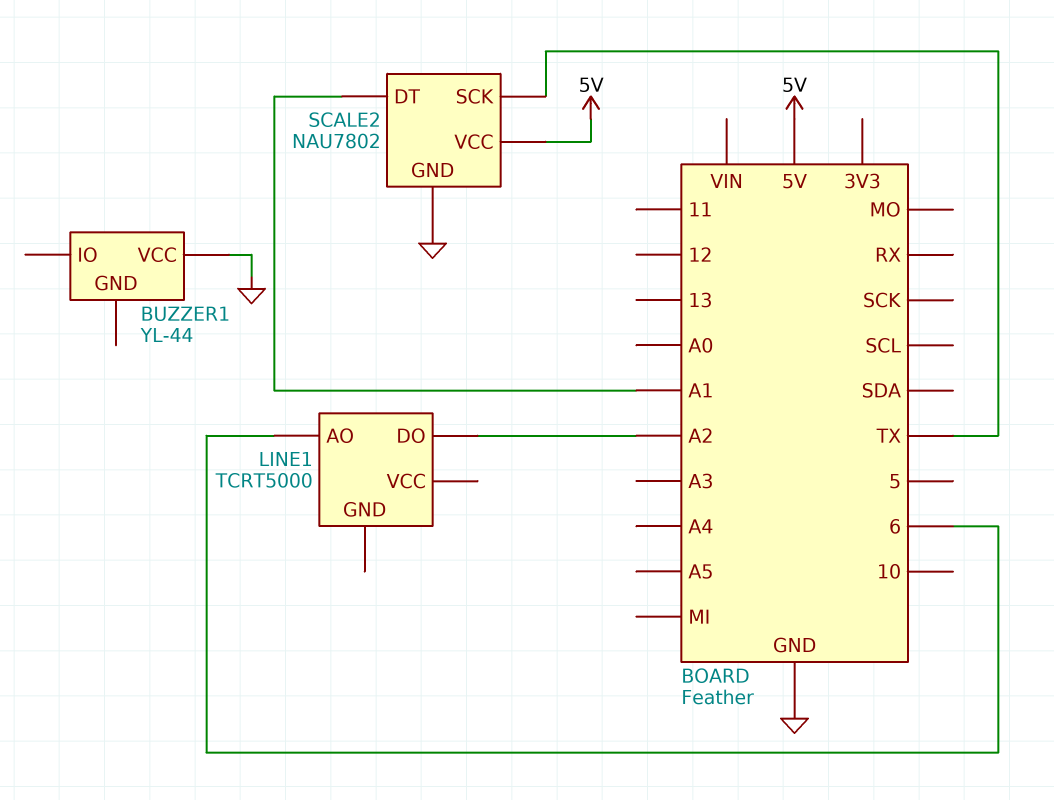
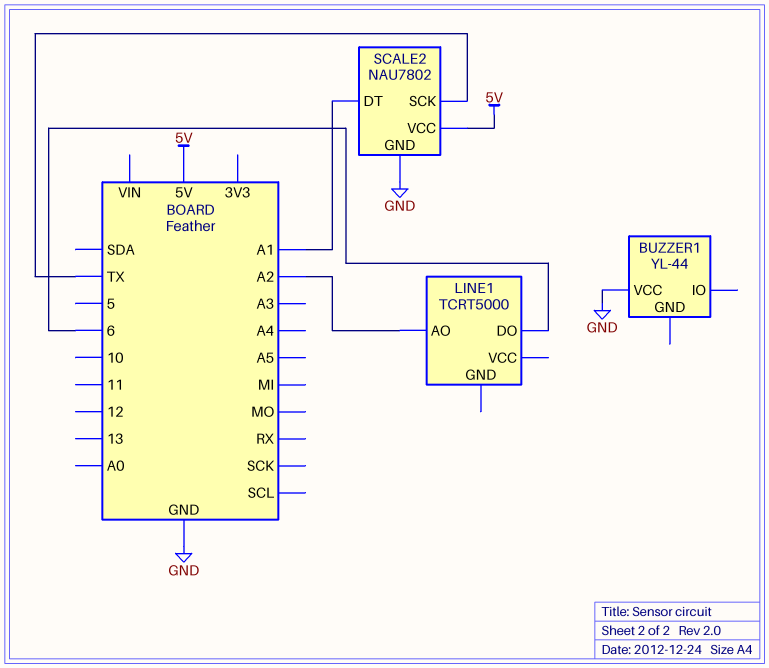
LINE1 pin AO: 6 -> A2
LINE1 pin DO: A2 -> 6

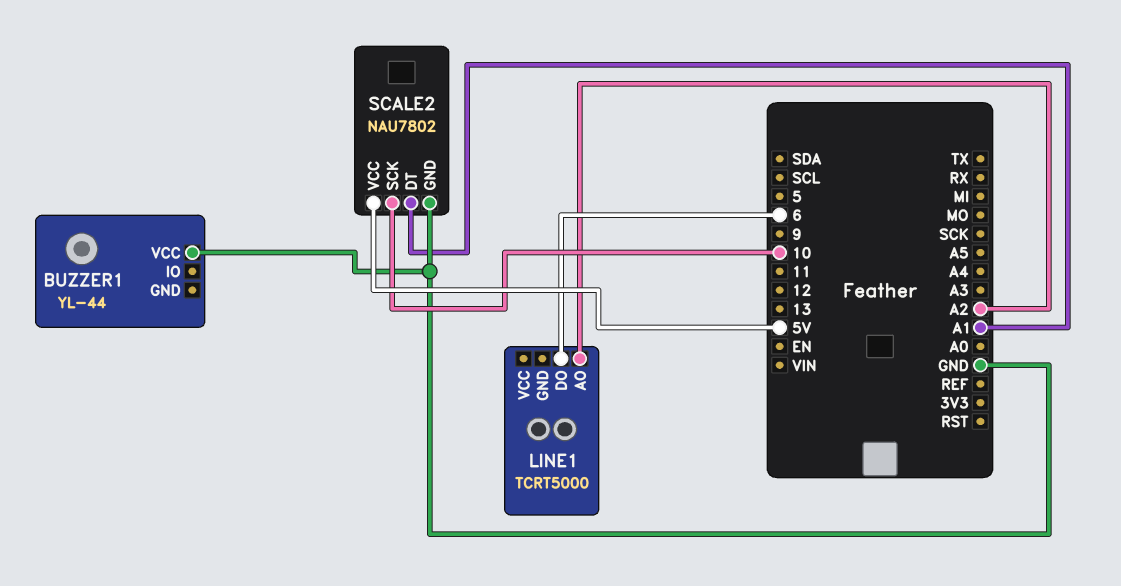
SCALE2 pin SCK: TX -> 10

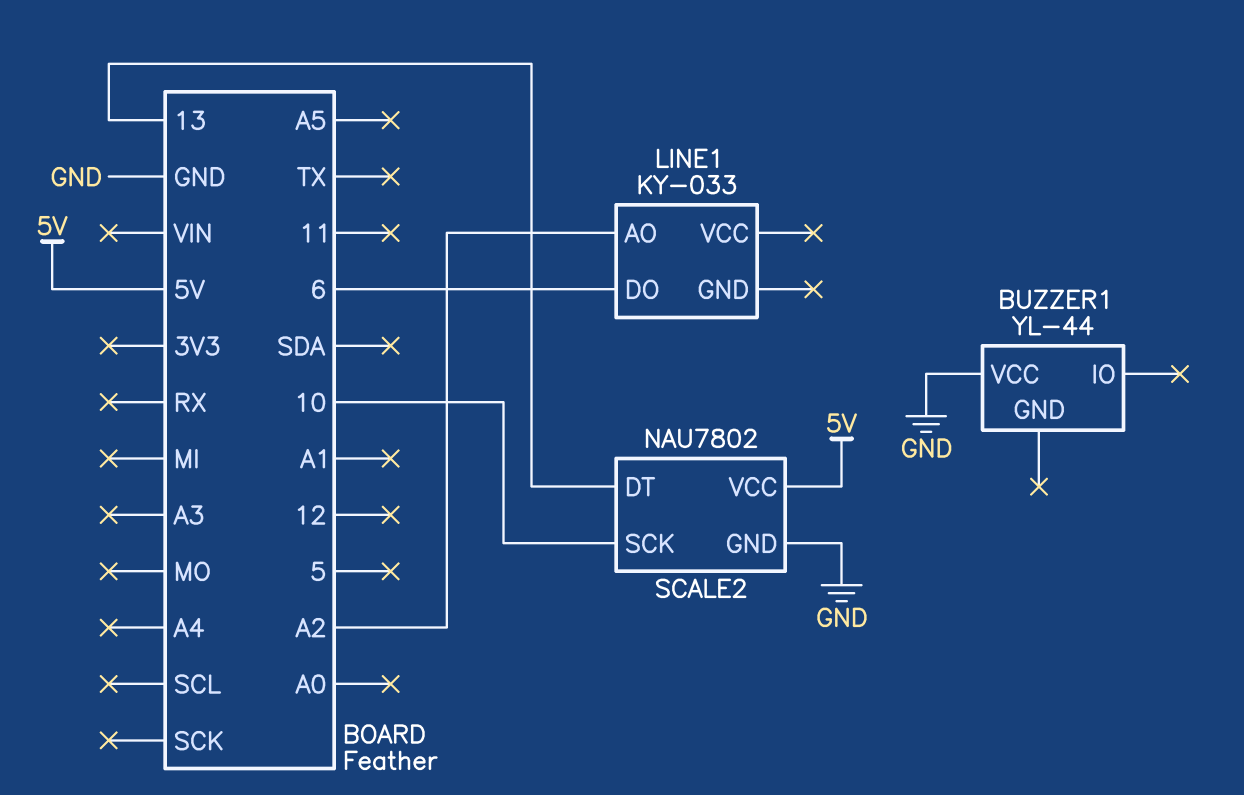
LINE1: TCRT5000 -> KY-033
SCALE2 pin DT: A1 -> 13

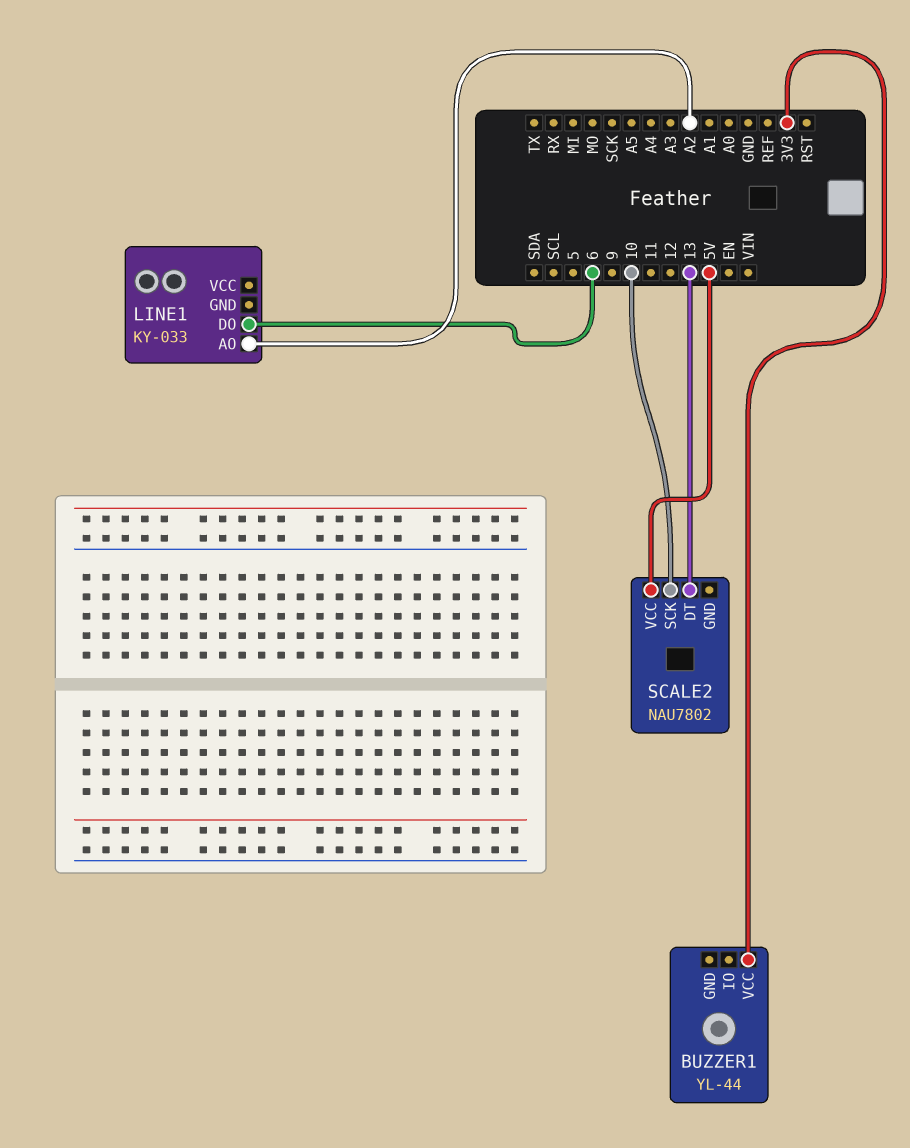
BUZZER1 pin VCC: GND -> 3V3
SCALE2 pin GND: GND -> none

